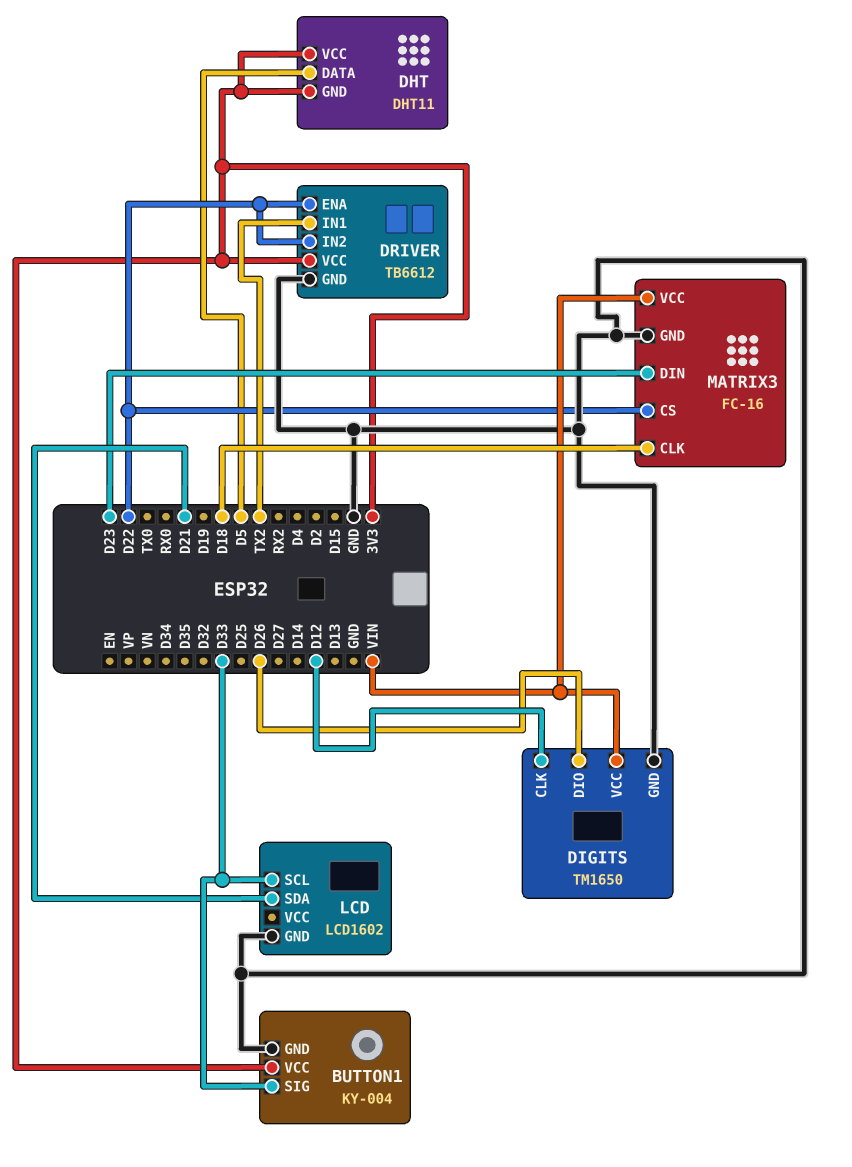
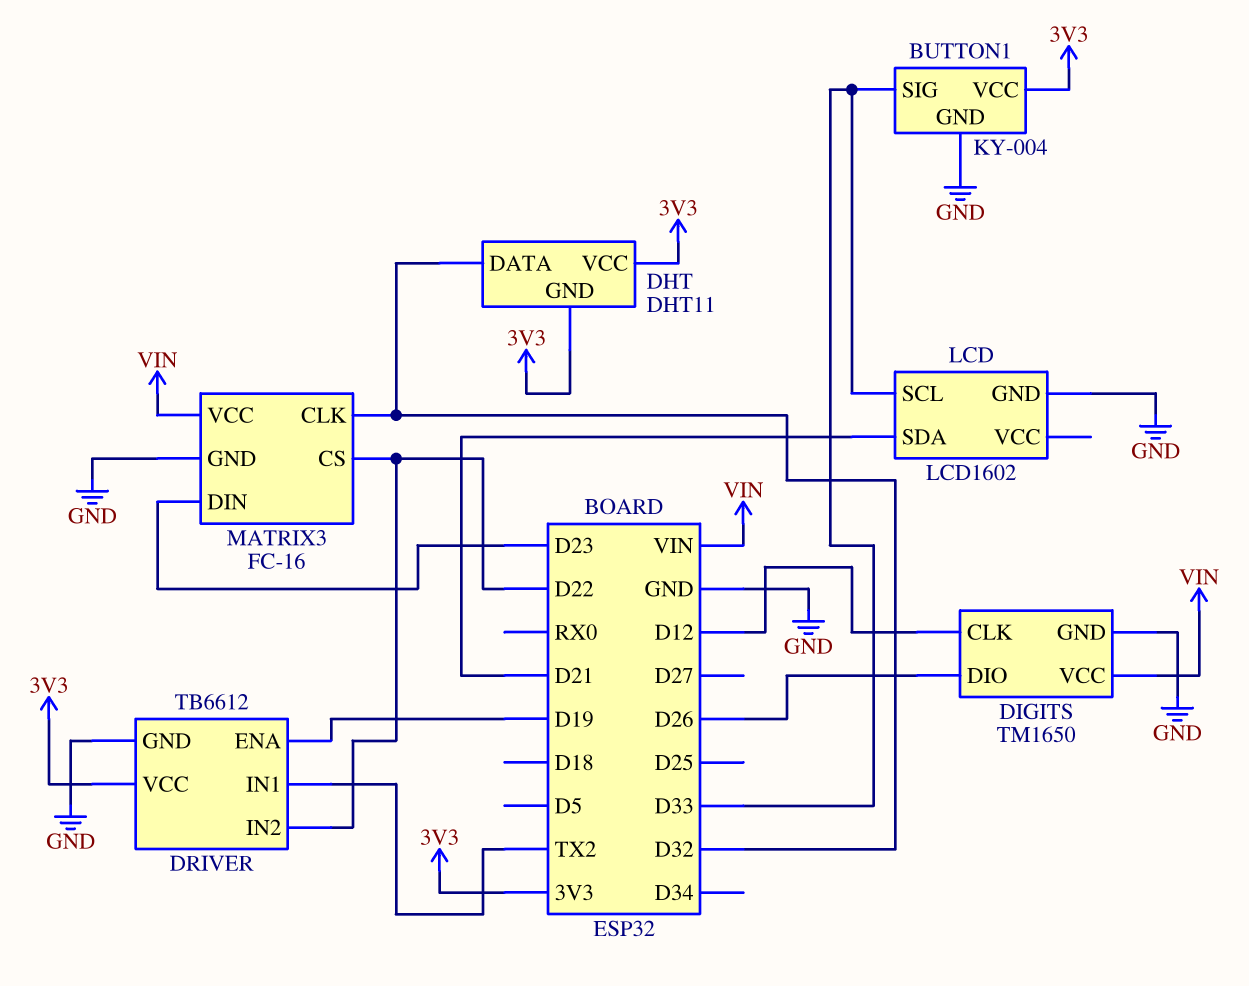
DHT pin DATA: D5 -> D32
DRIVER pin ENA: D22 -> D19
MATRIX3 pin CLK: D18 -> D32

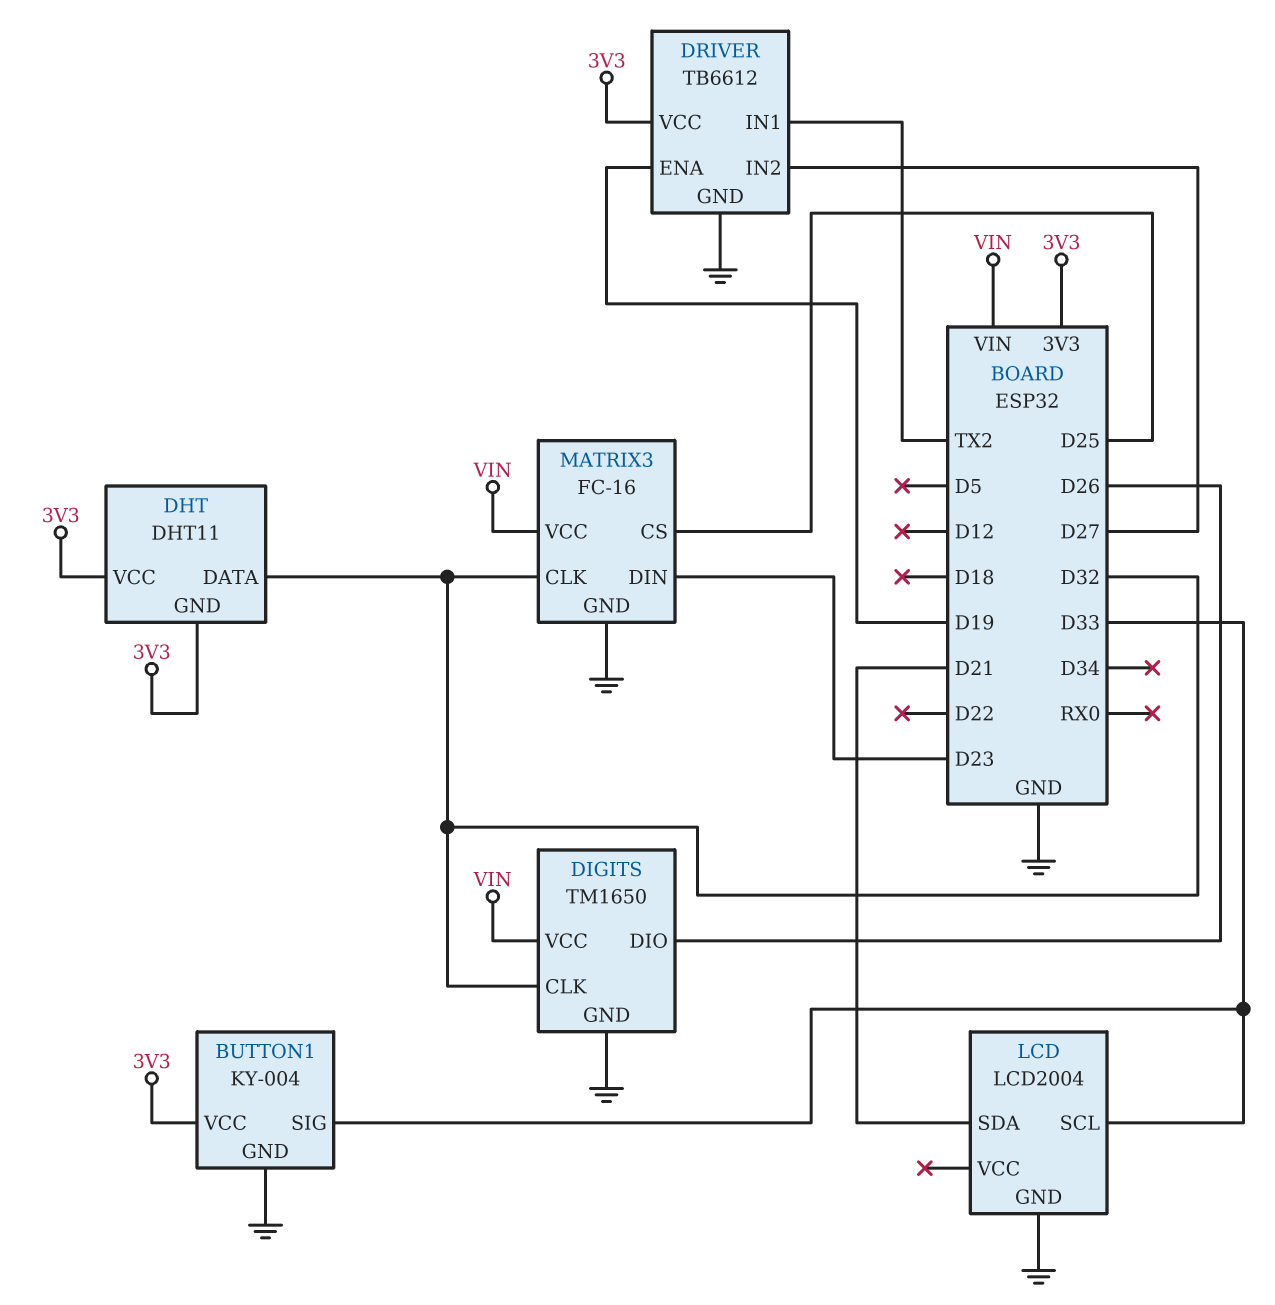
DIGITS pin CLK: D12 -> D32
DRIVER pin IN2: D22 -> D27
LCD: LCD1602 -> LCD2004
MATRIX3 pin CS: D22 -> D25

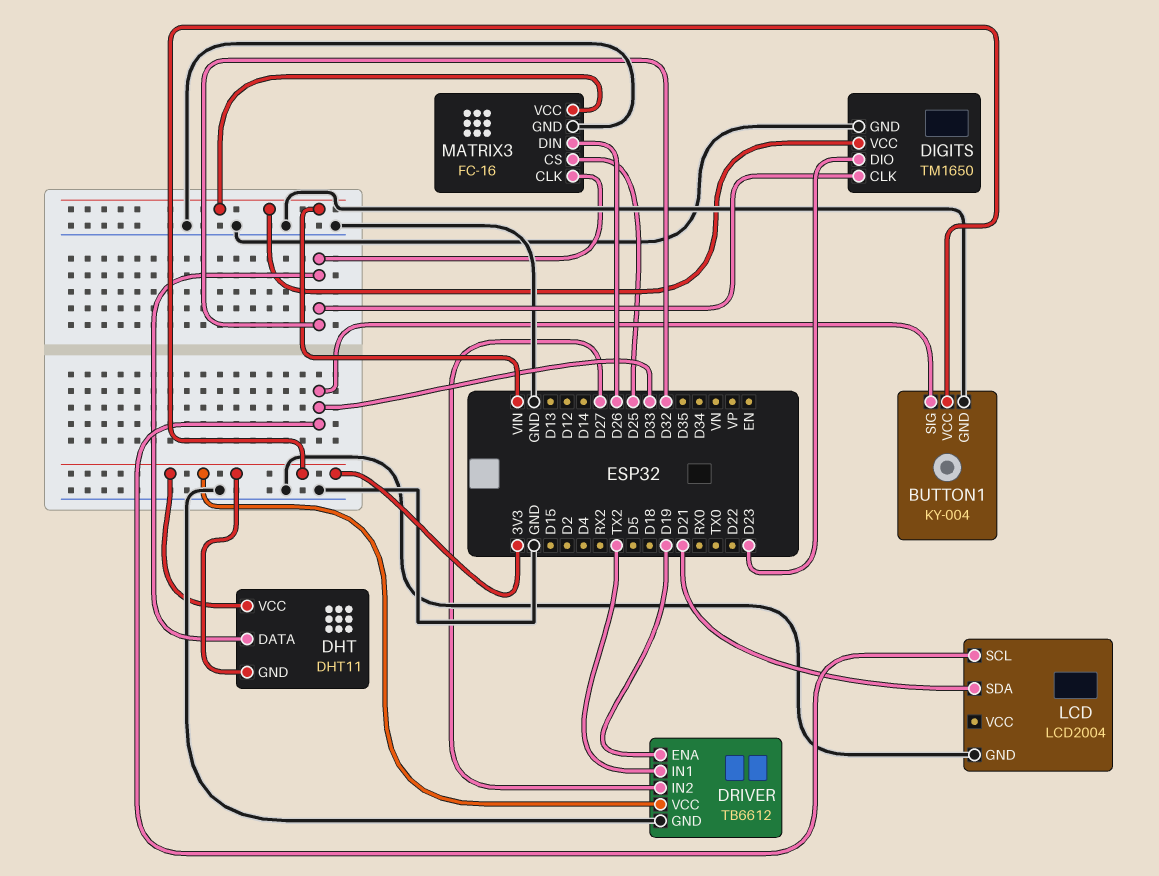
DIGITS pin DIO: D26 -> D23
MATRIX3 pin DIN: D23 -> D26

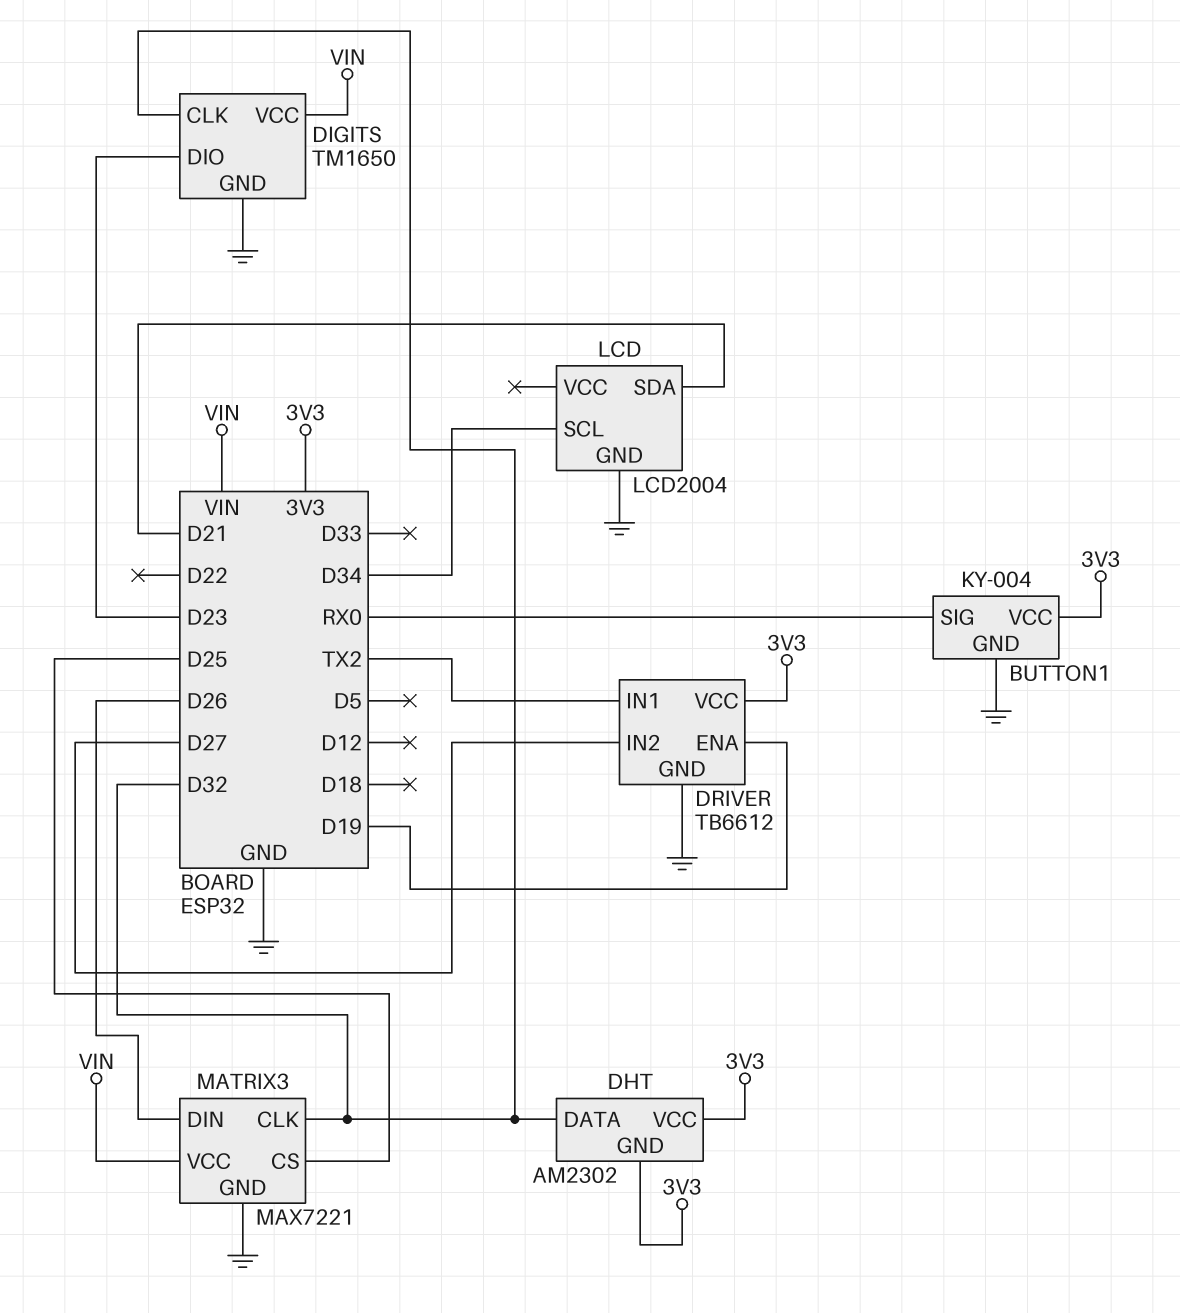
BUTTON1 pin SIG: D33 -> RX0
DHT: DHT11 -> AM2302
LCD pin SCL: D33 -> D34
MATRIX3: FC-16 -> MAX7221

